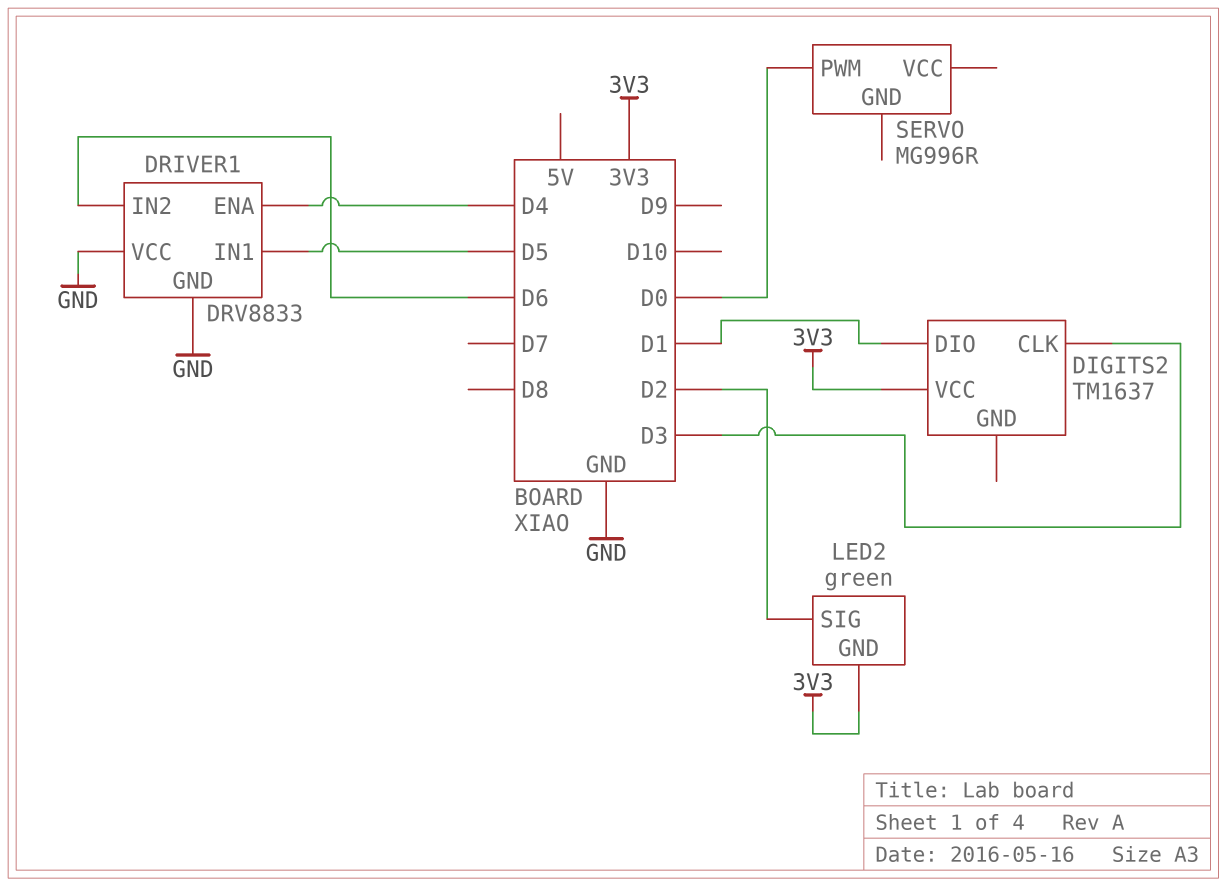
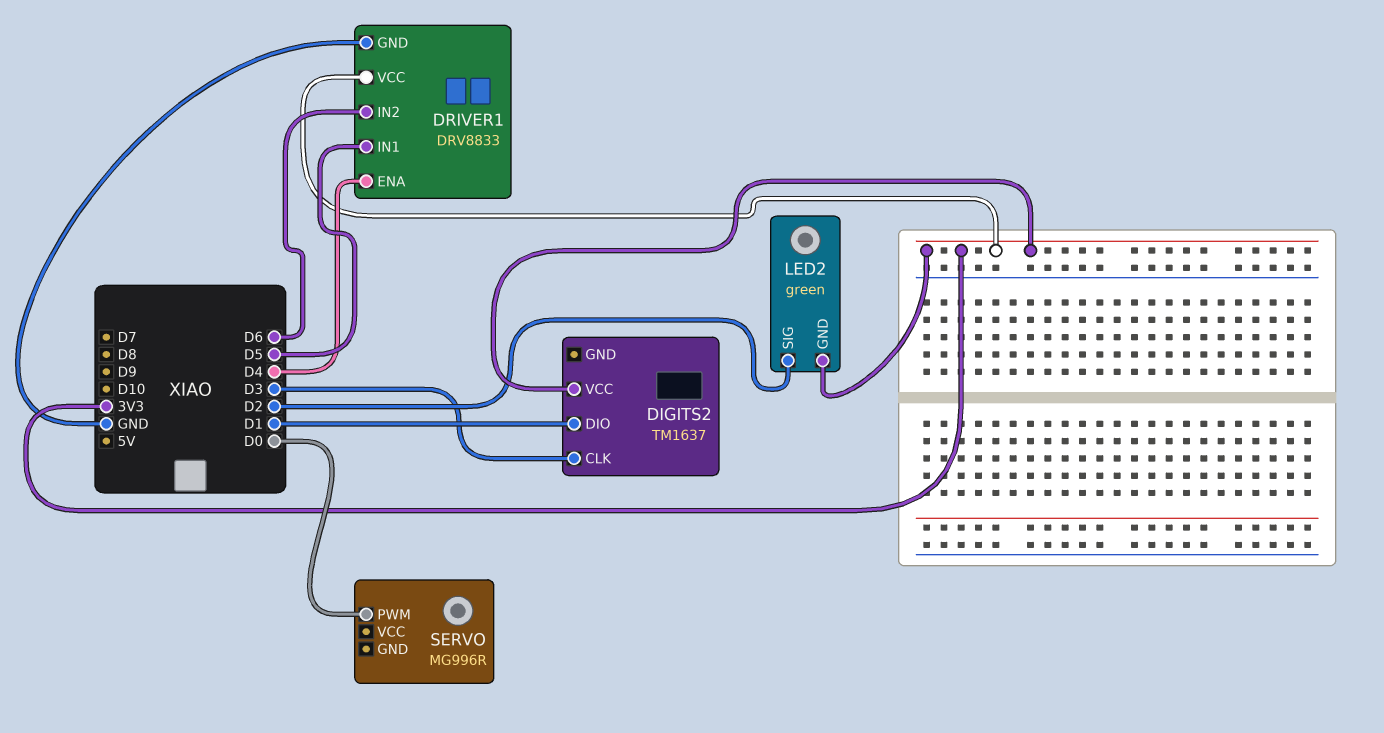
DRIVER1 pin VCC: GND -> 3V3

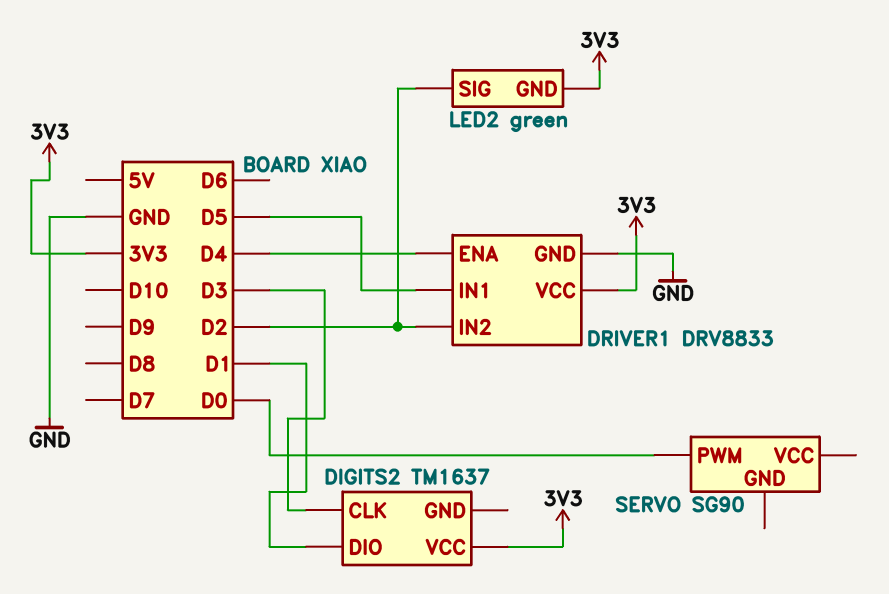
DRIVER1 pin IN2: D6 -> D2
SERVO: MG996R -> SG90

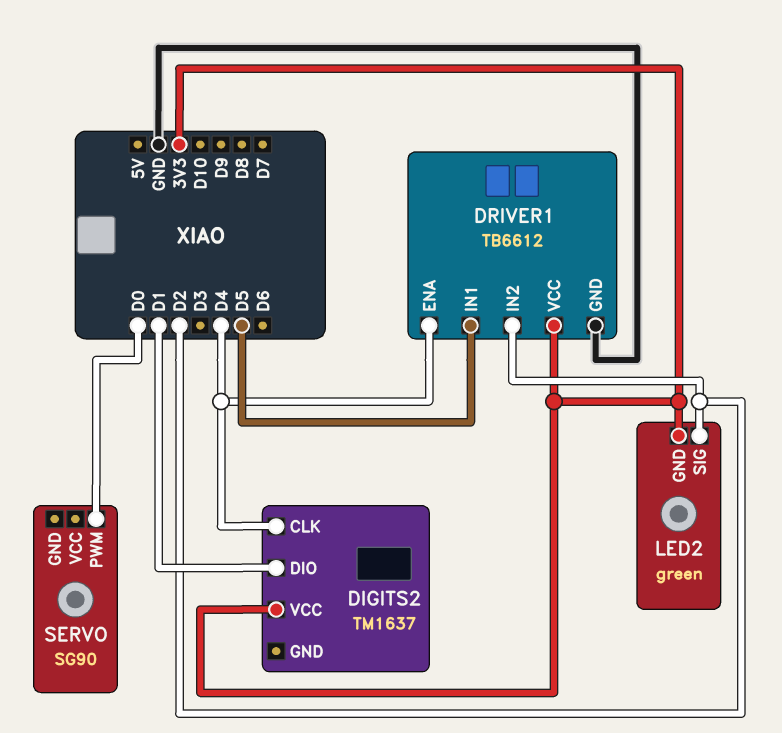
DIGITS2 pin CLK: D3 -> D4
DRIVER1: DRV8833 -> TB6612

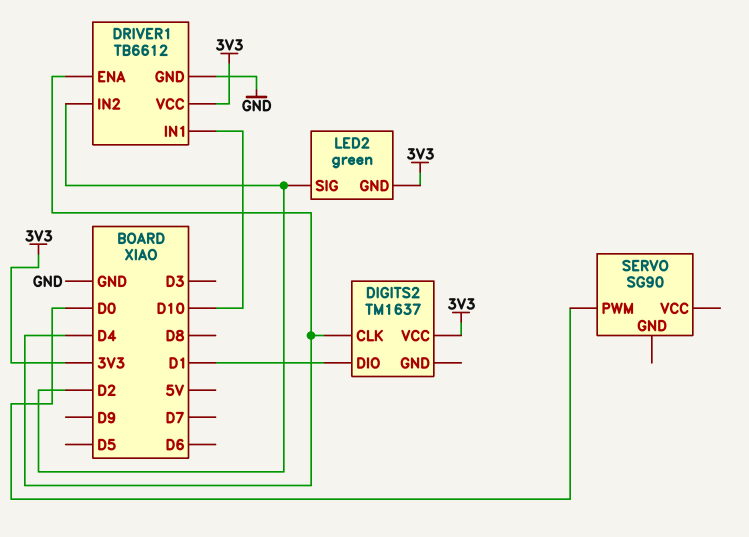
DRIVER1 pin IN1: D5 -> D10

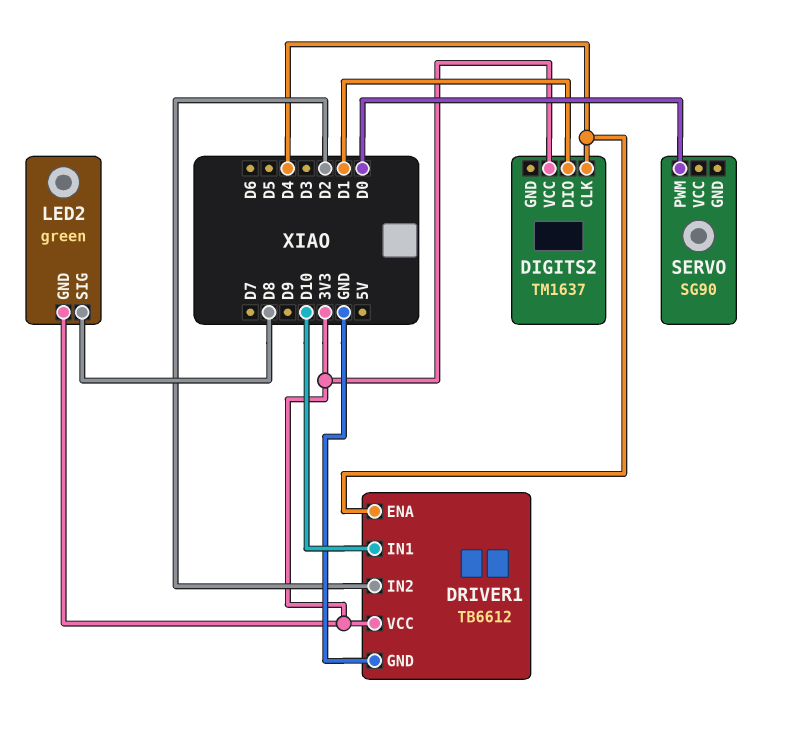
LED2 pin SIG: D2 -> D8

